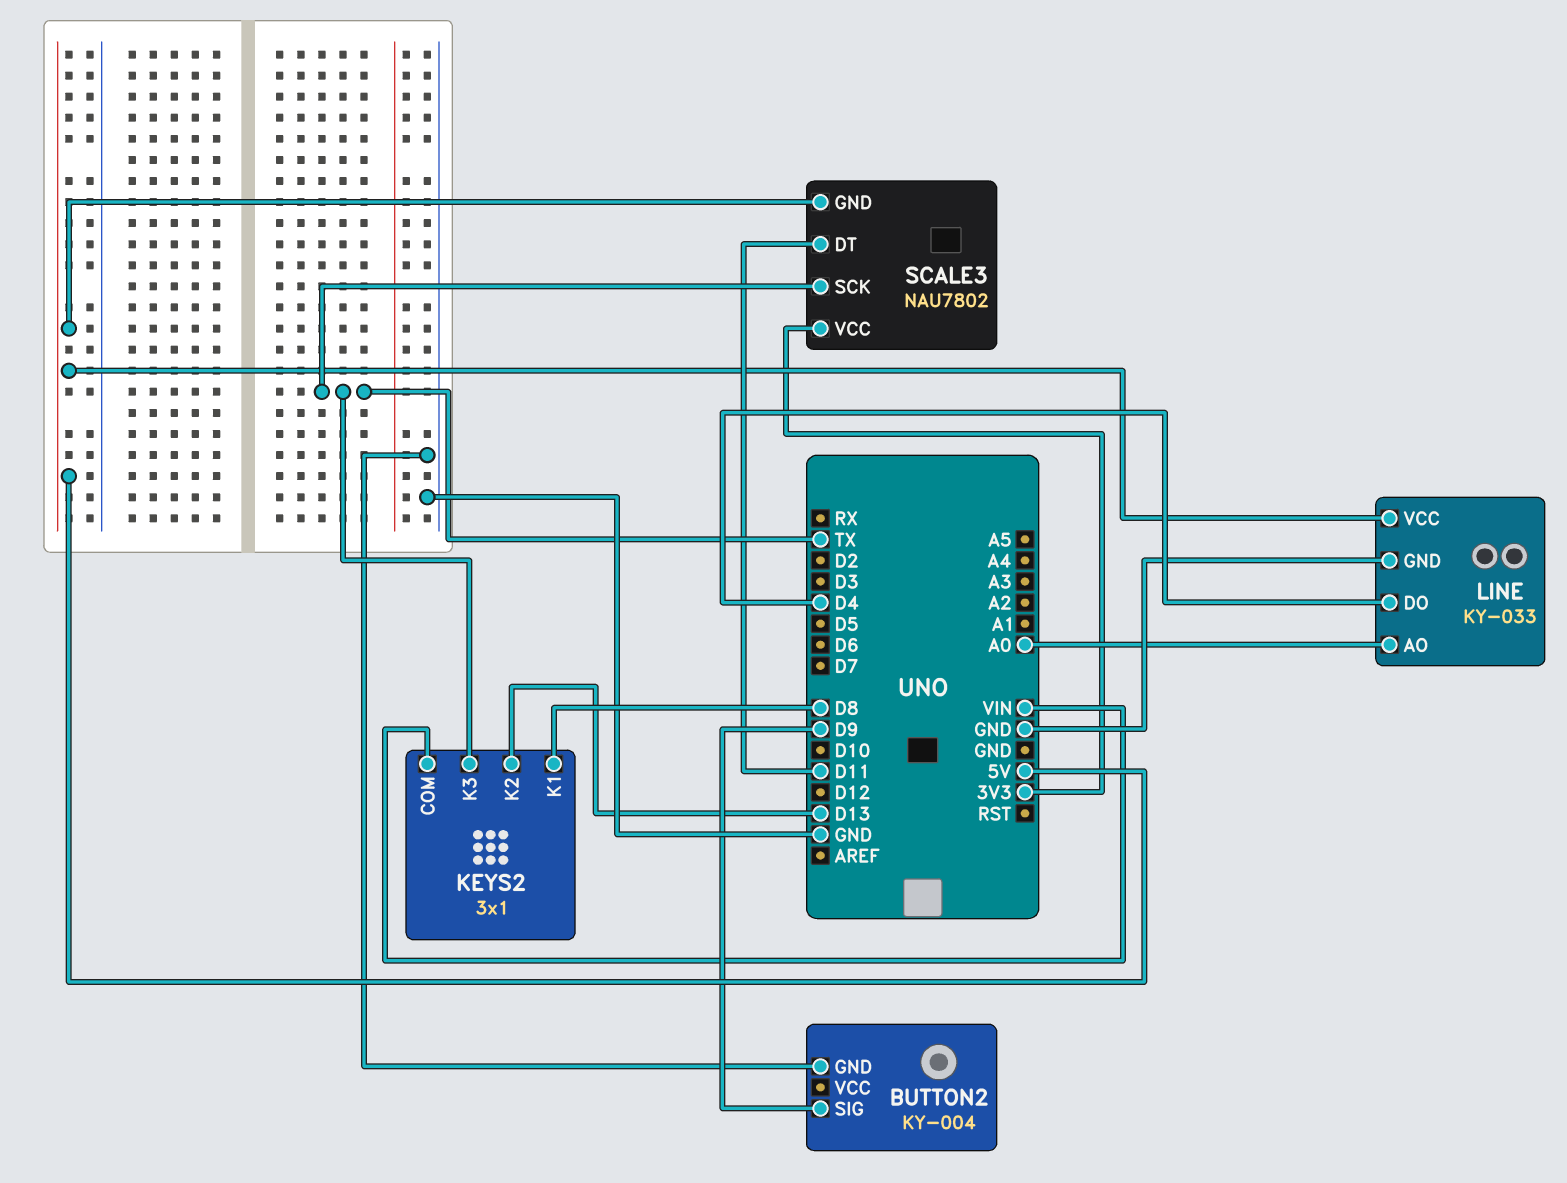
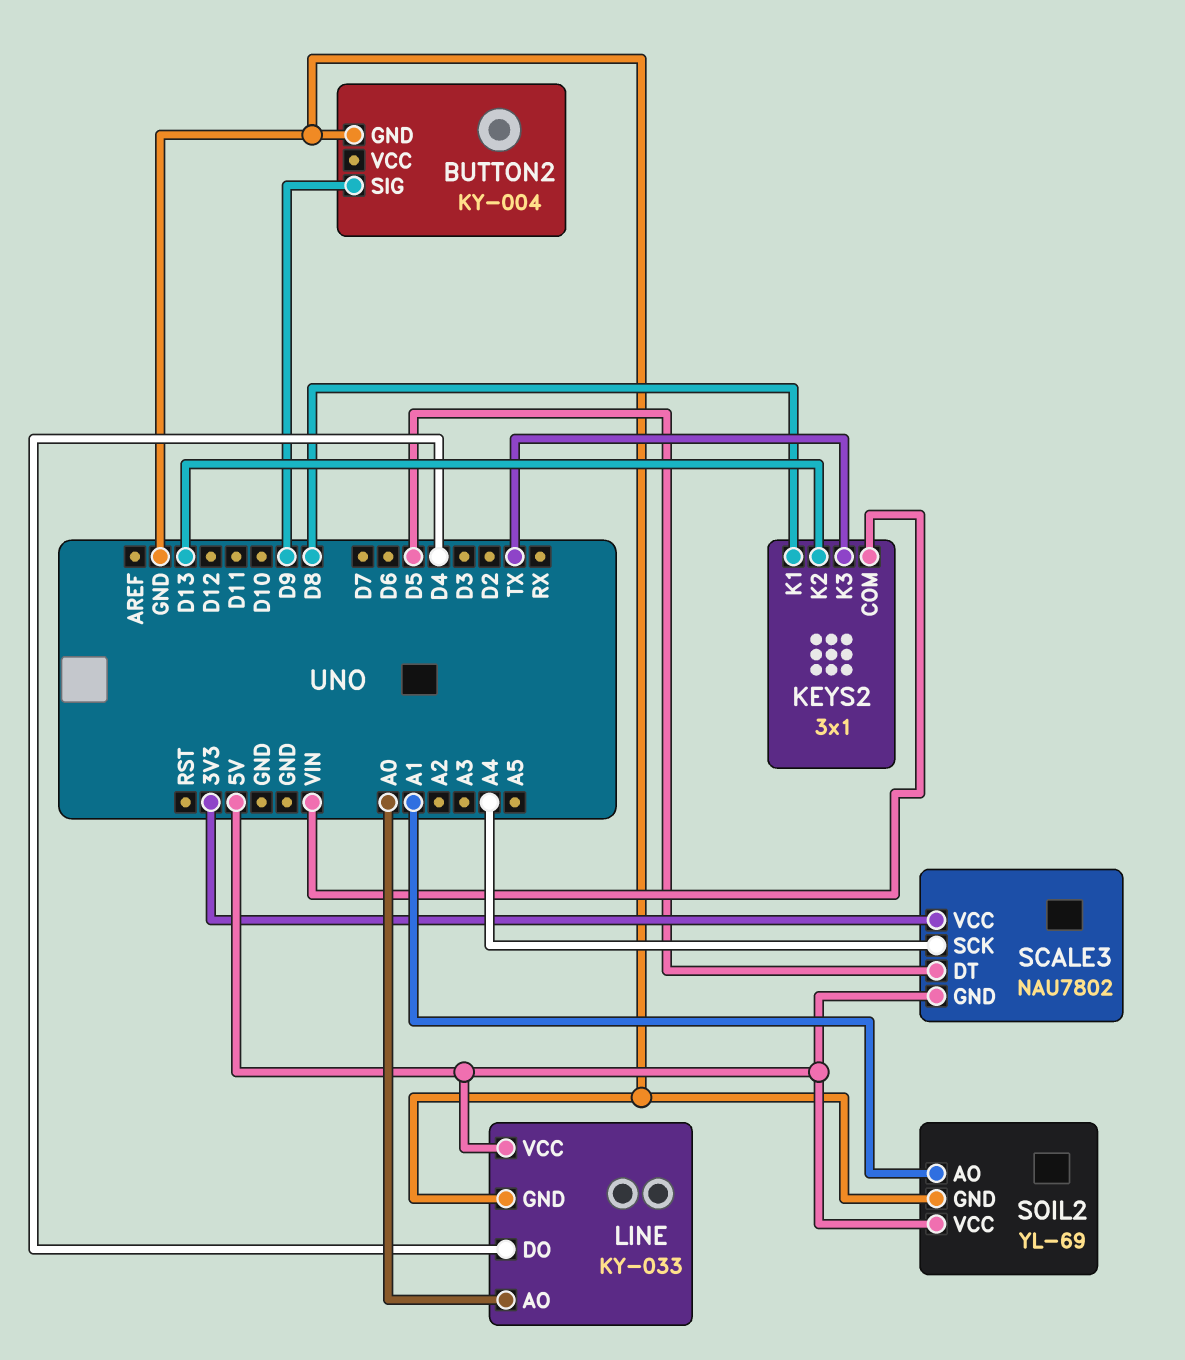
SCALE3 pin DT: D11 -> D5
SCALE3 pin SCK: TX -> A4
SOIL2: none -> YL-69
SOIL2 pin AO: none -> A1
SOIL2 pin GND: none -> GND
SOIL2 pin VCC: none -> 5V

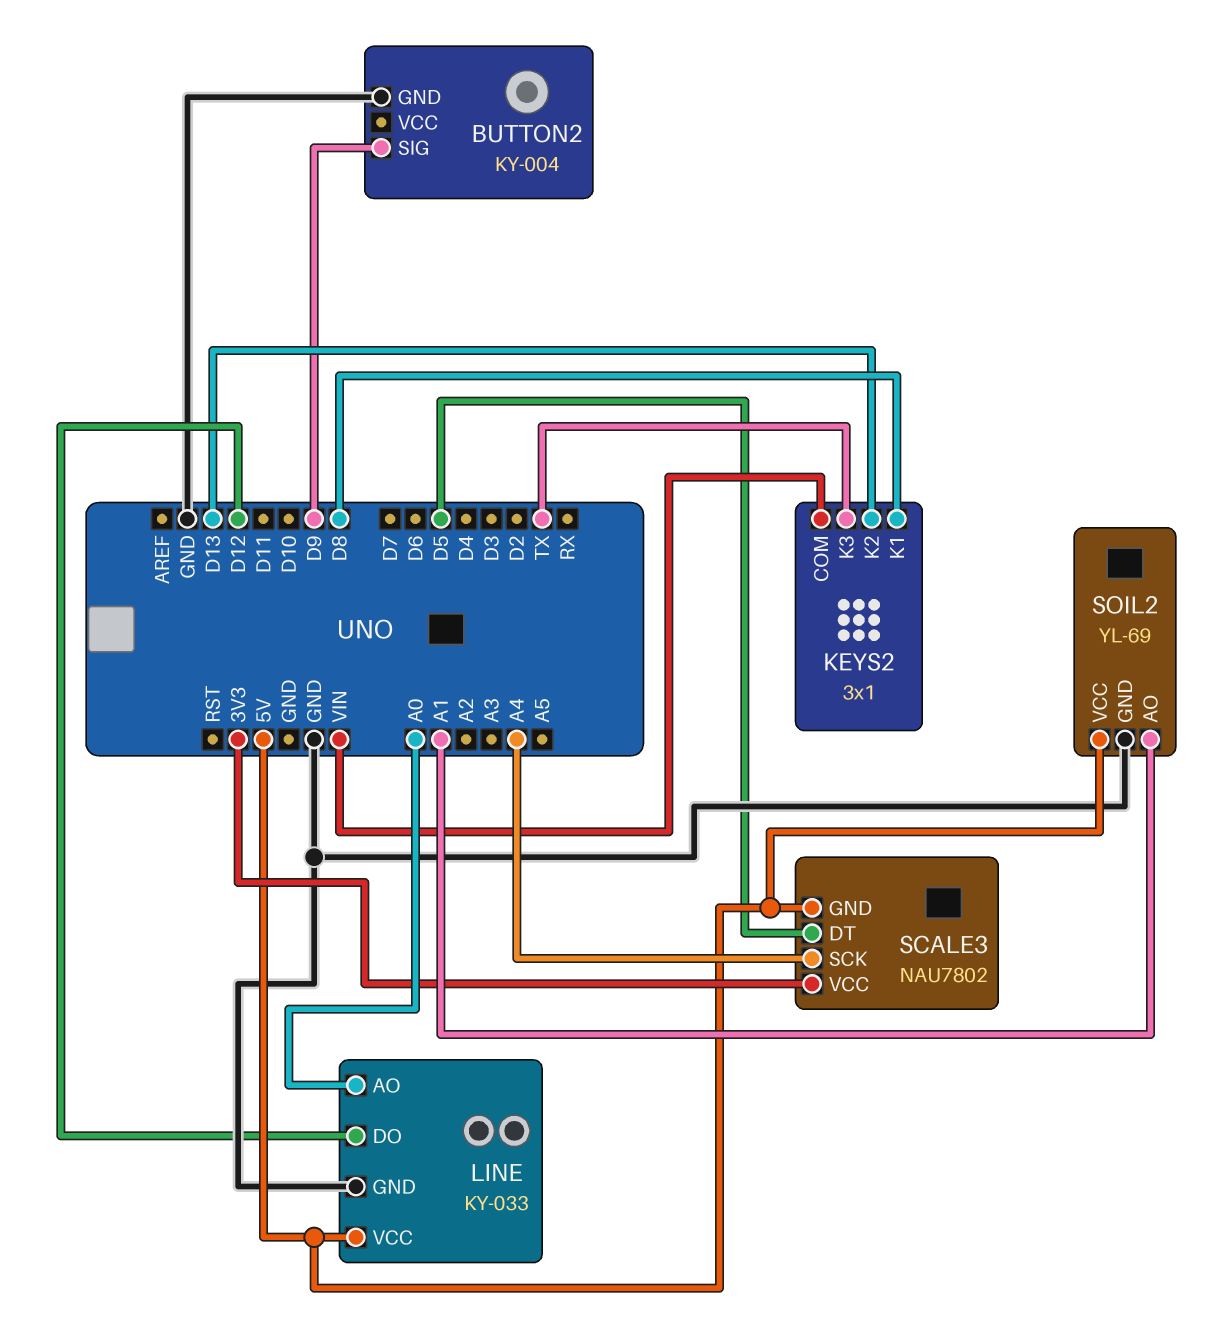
LINE pin DO: D4 -> D12

